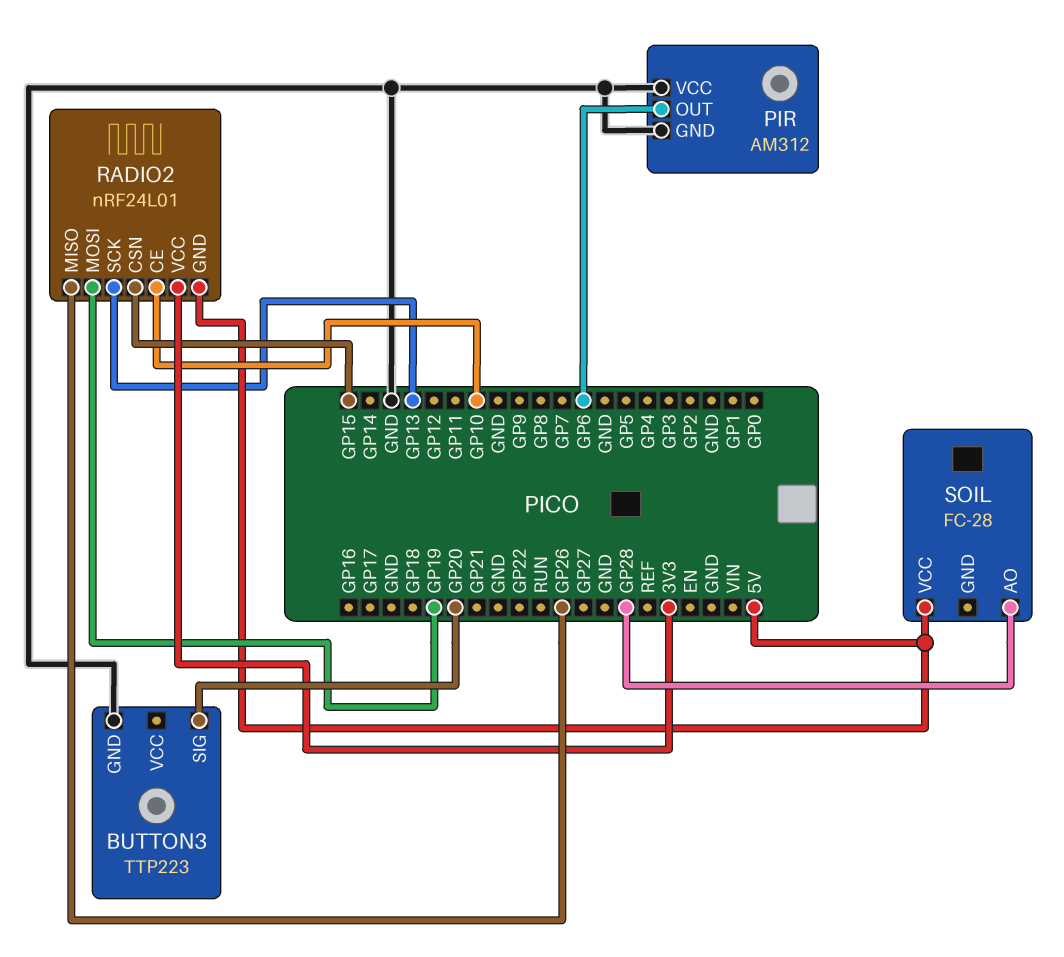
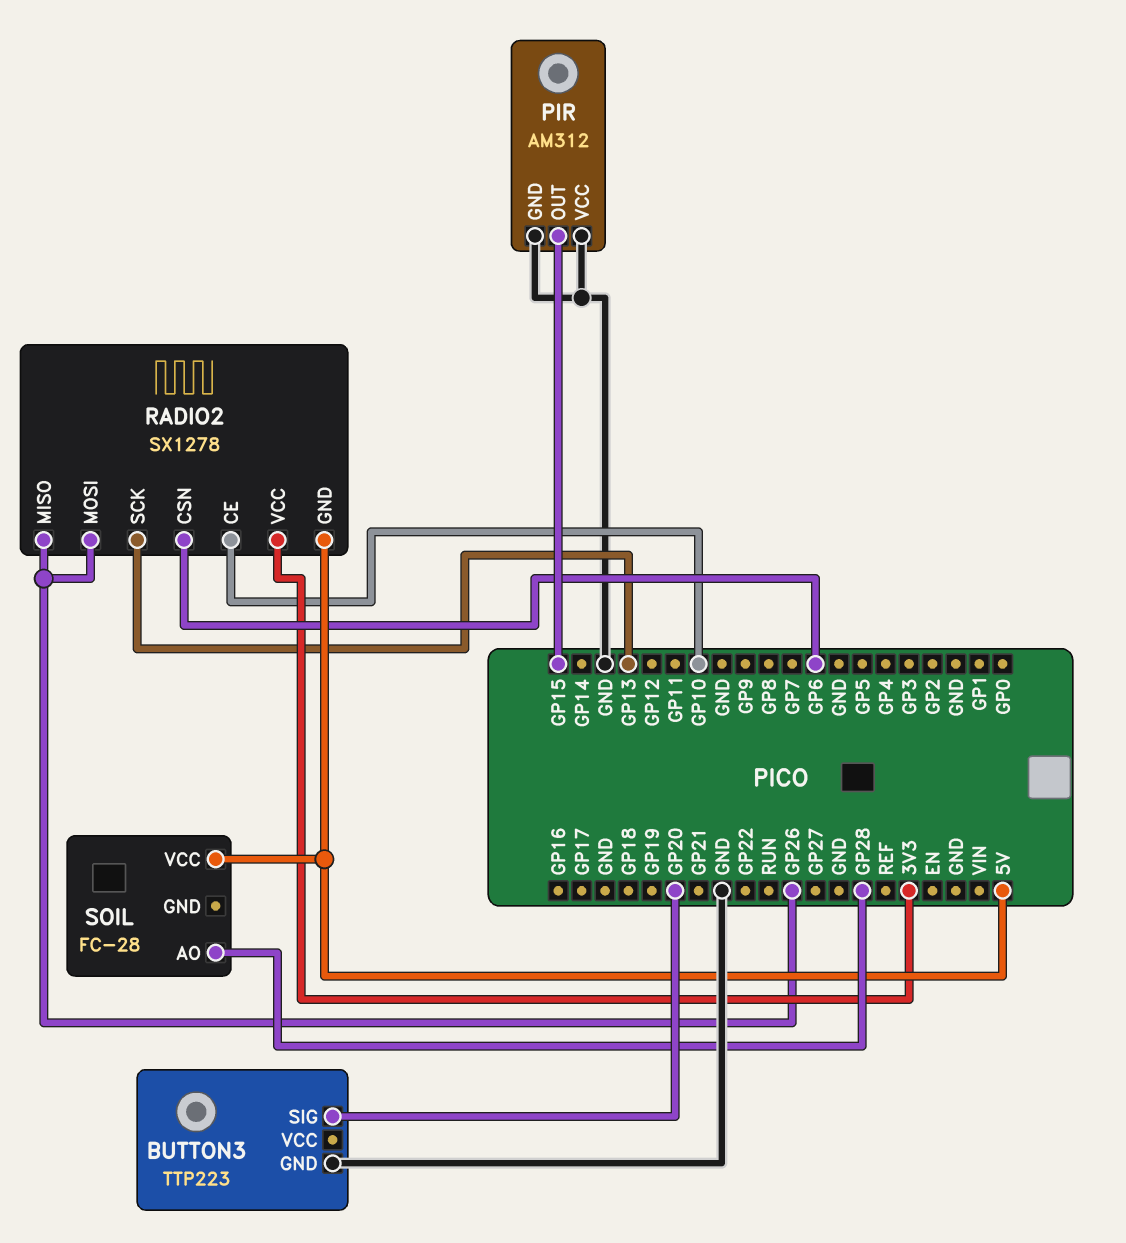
PIR pin OUT: GP6 -> GP15
RADIO2: nRF24L01 -> SX1278
RADIO2 pin CSN: GP15 -> GP6
RADIO2 pin MOSI: GP19 -> GP26

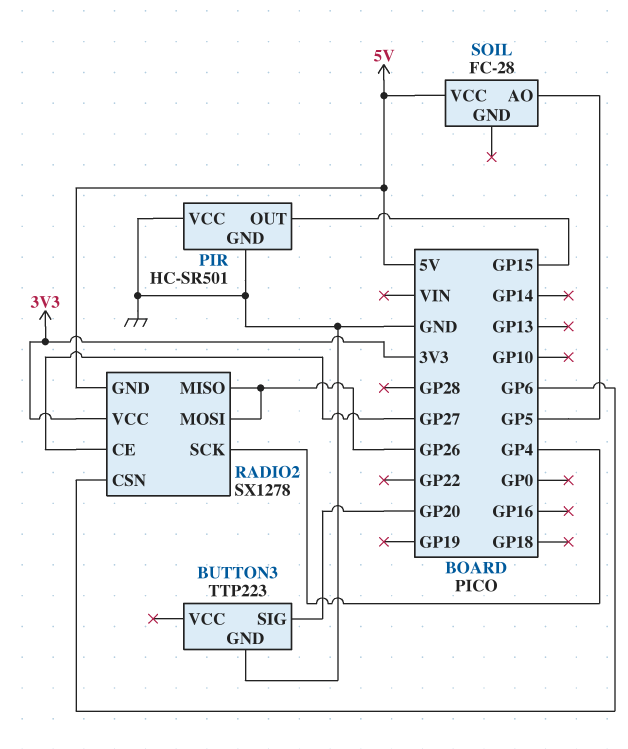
PIR: AM312 -> HC-SR501
RADIO2 pin CE: GP10 -> GP27
RADIO2 pin SCK: GP13 -> GP4
SOIL pin AO: GP28 -> GP5

